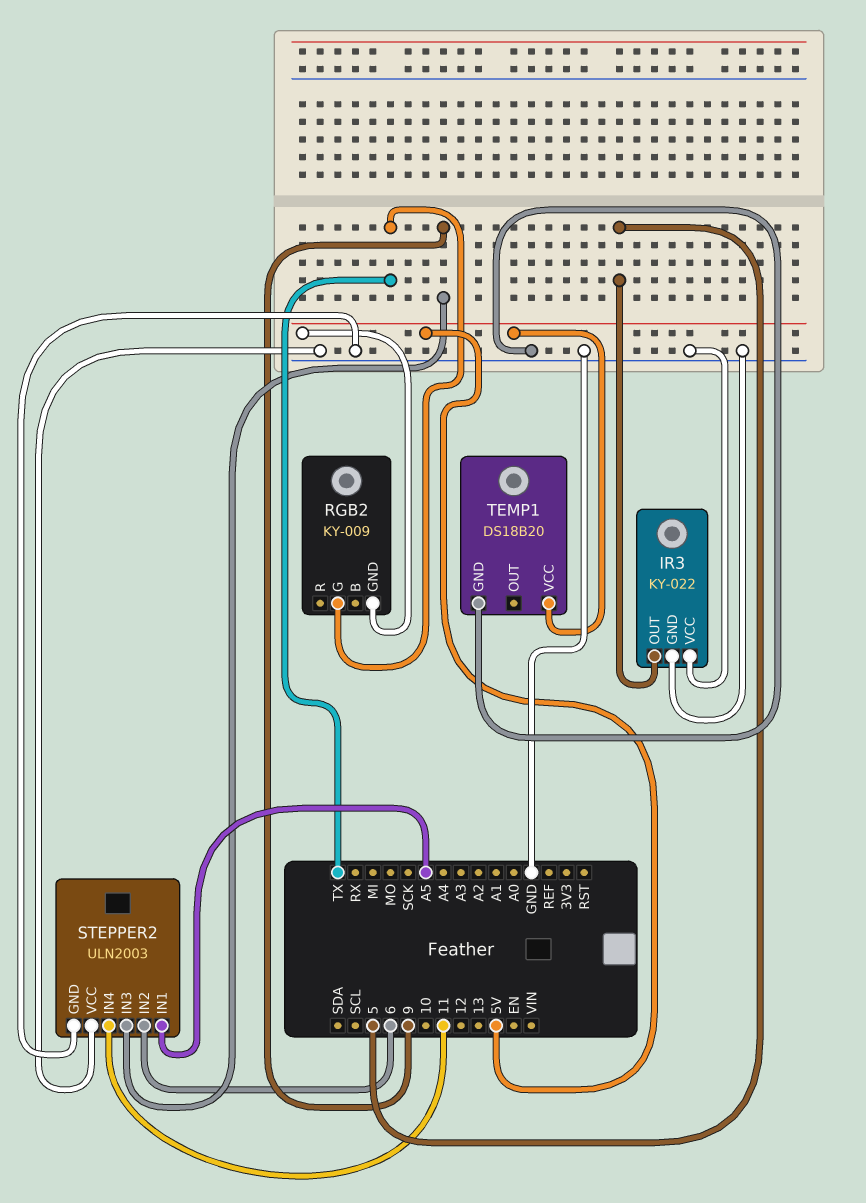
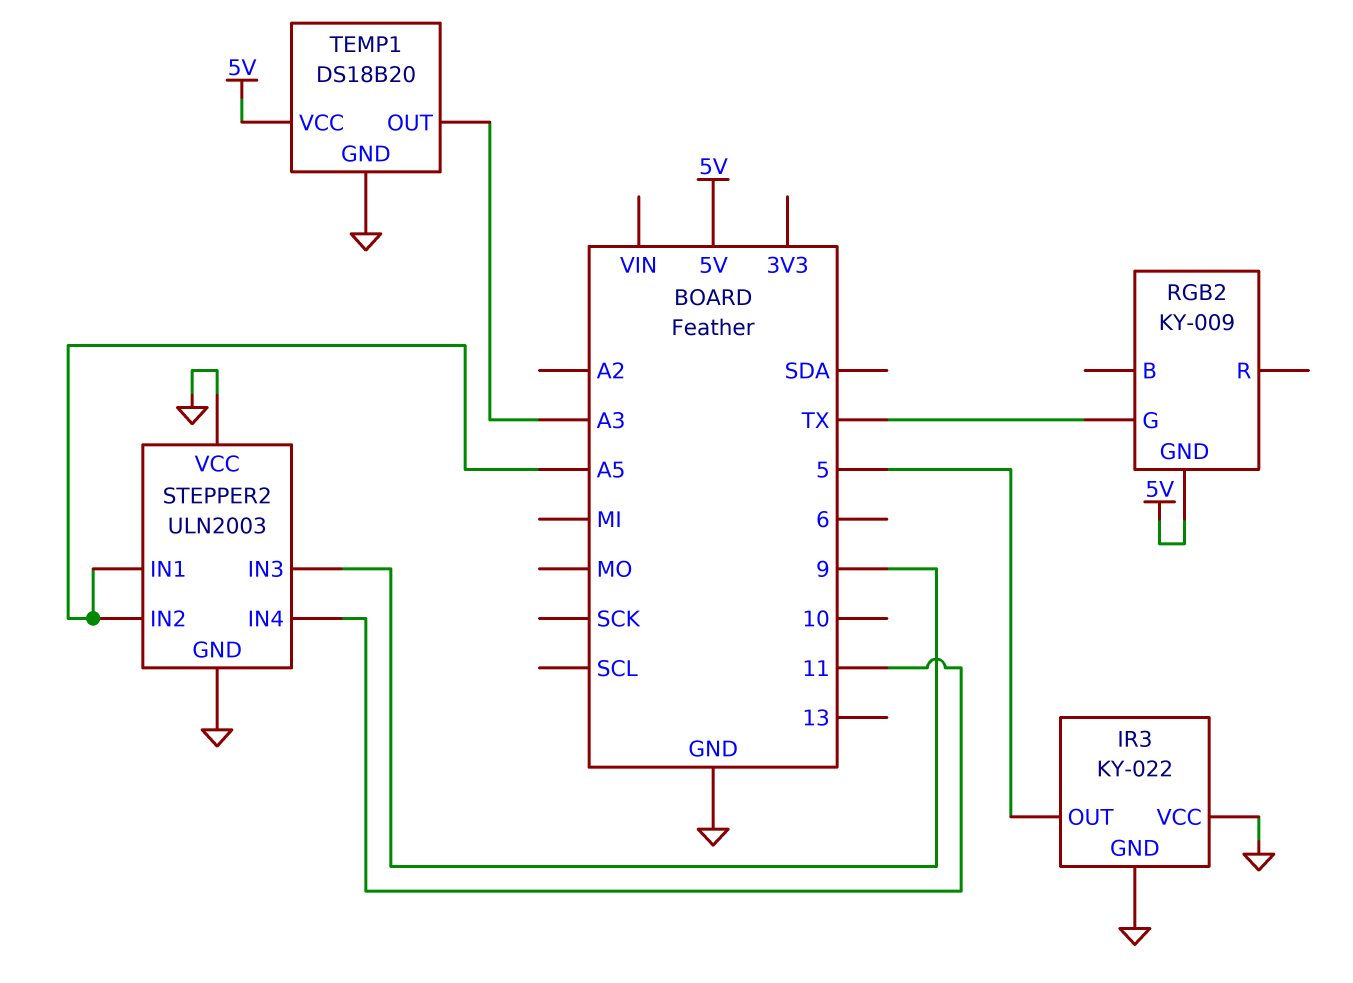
STEPPER2 pin IN2: 6 -> A5
TEMP1 pin OUT: none -> A3

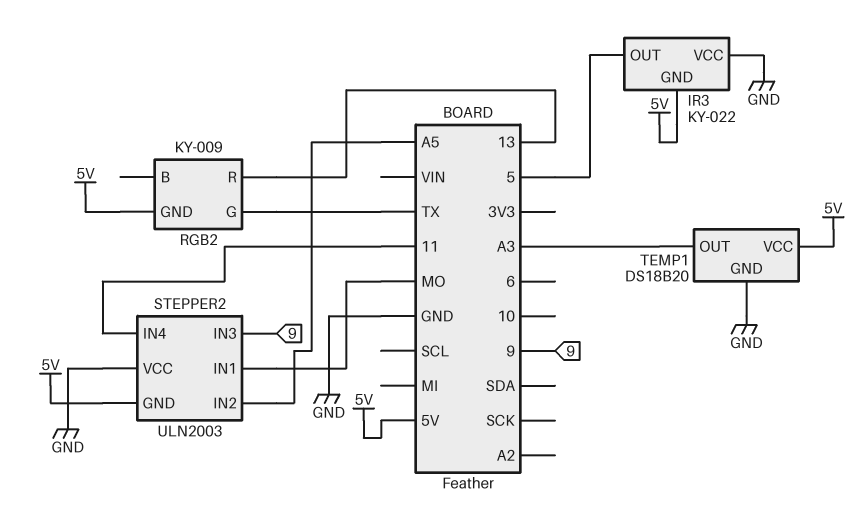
IR3 pin GND: GND -> 5V
RGB2 pin R: none -> 13
STEPPER2 pin GND: GND -> 5V
STEPPER2 pin IN1: A5 -> MO

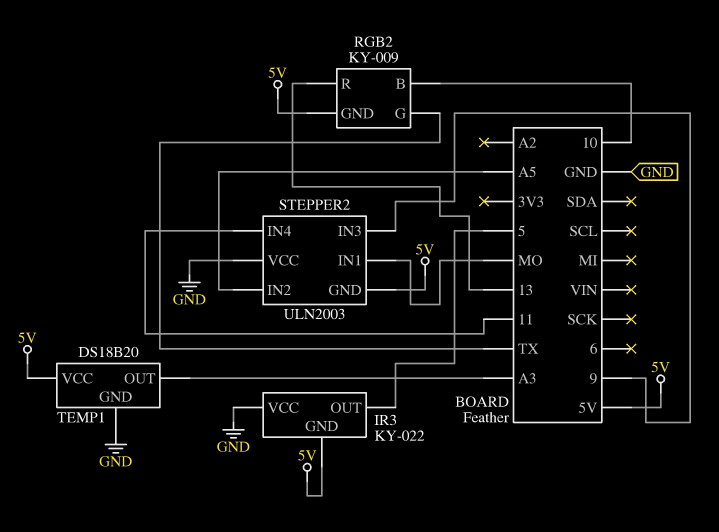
RGB2 pin B: none -> 10

